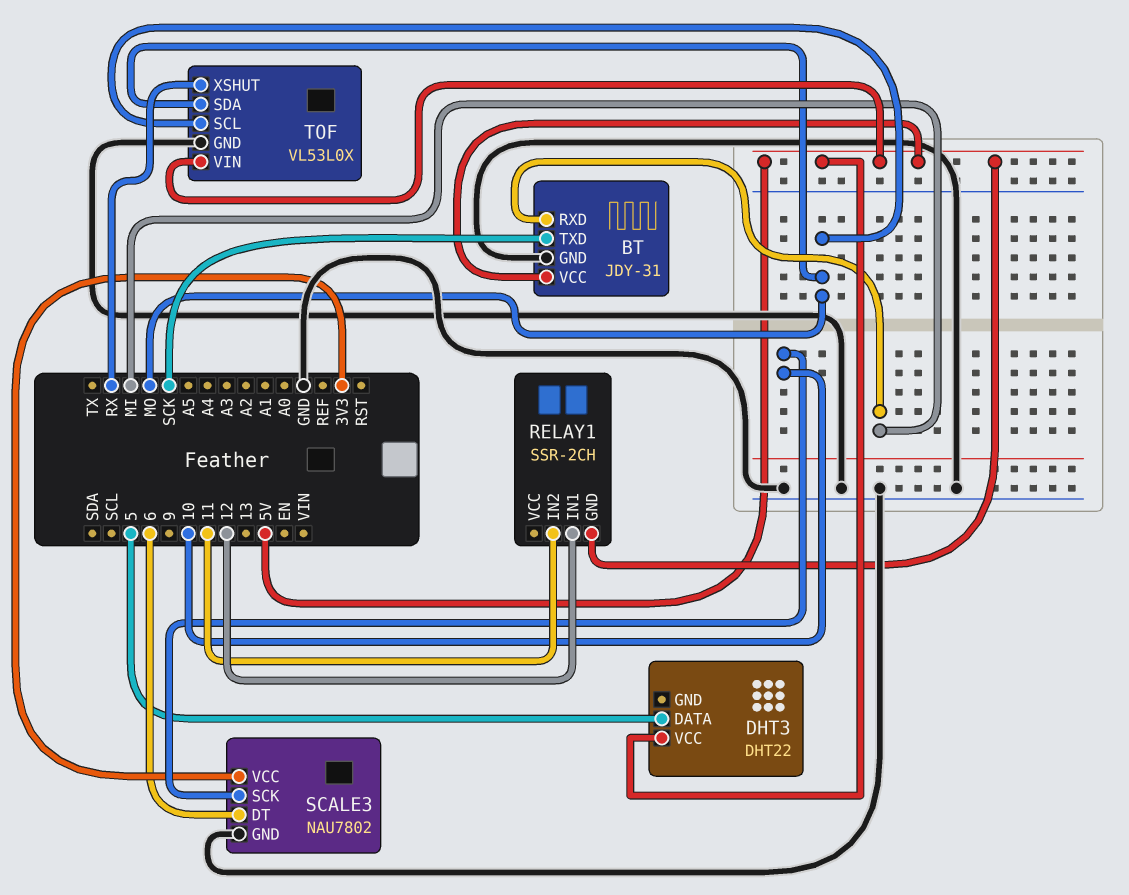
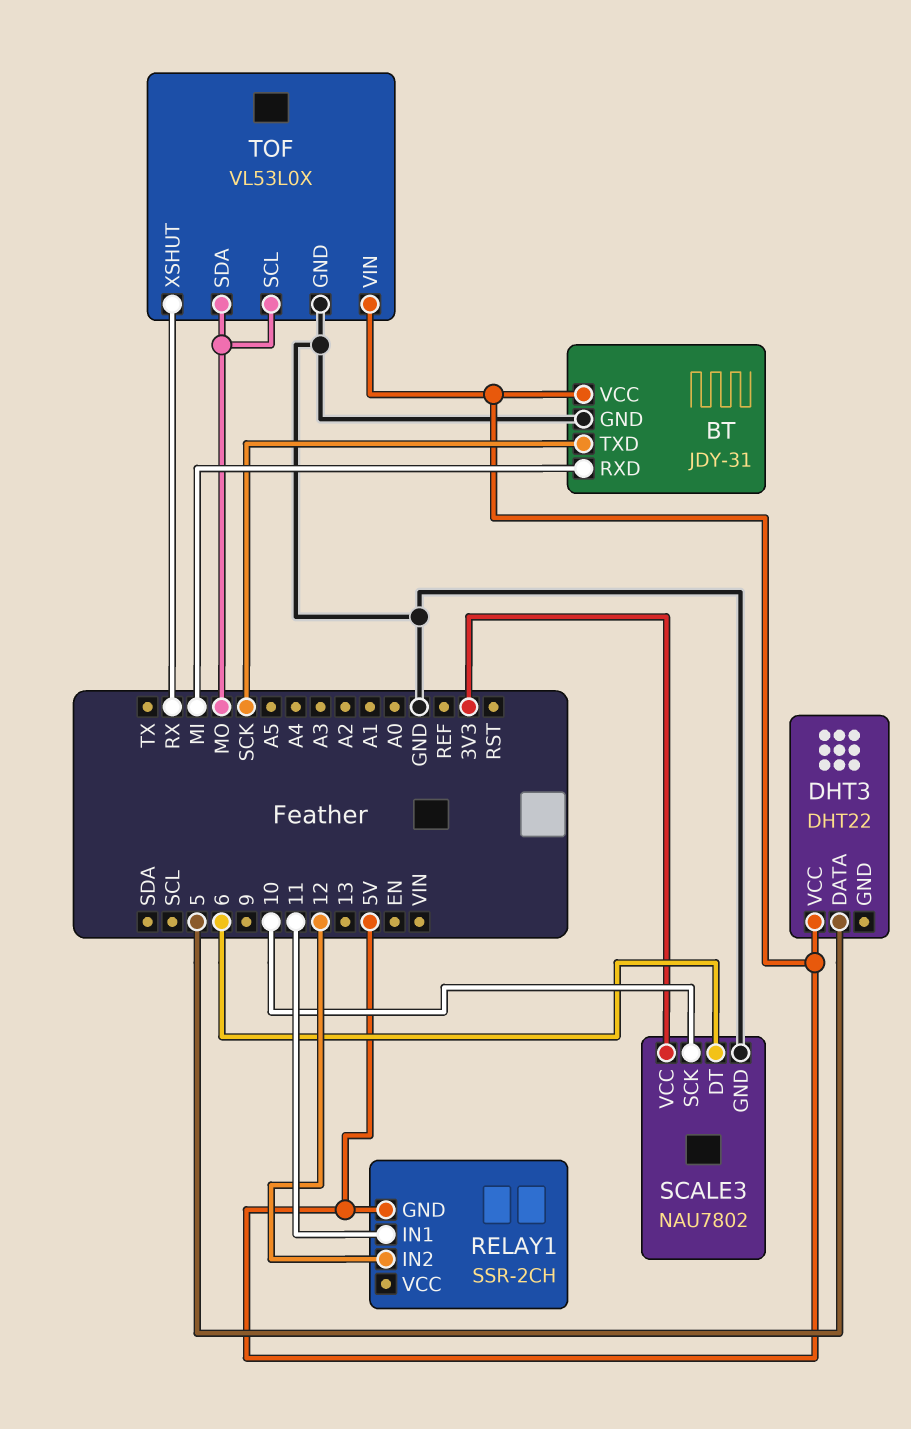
RELAY1 pin IN1: 12 -> 11
RELAY1 pin IN2: 11 -> 12

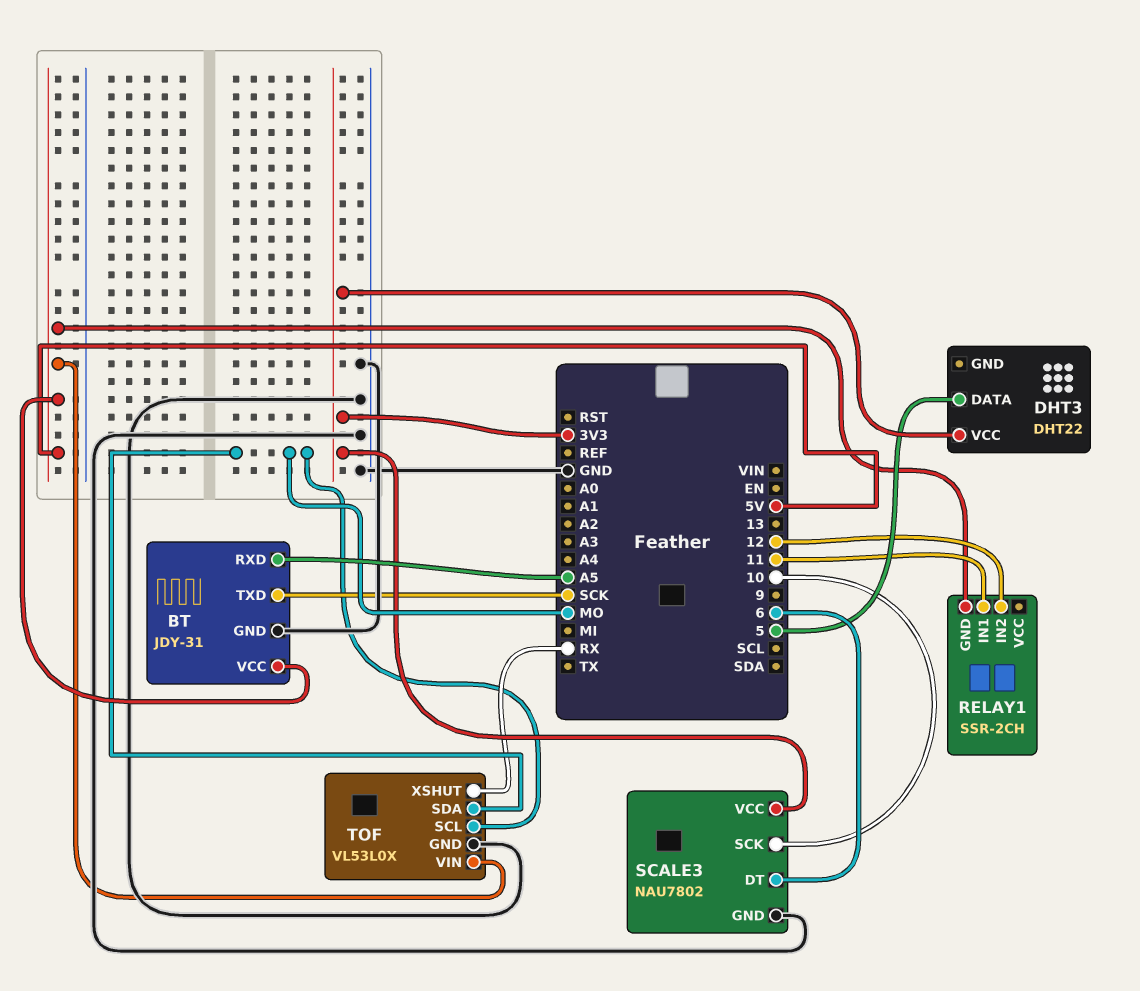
BT pin RXD: MI -> A5
DHT3 pin VCC: 5V -> 3V3

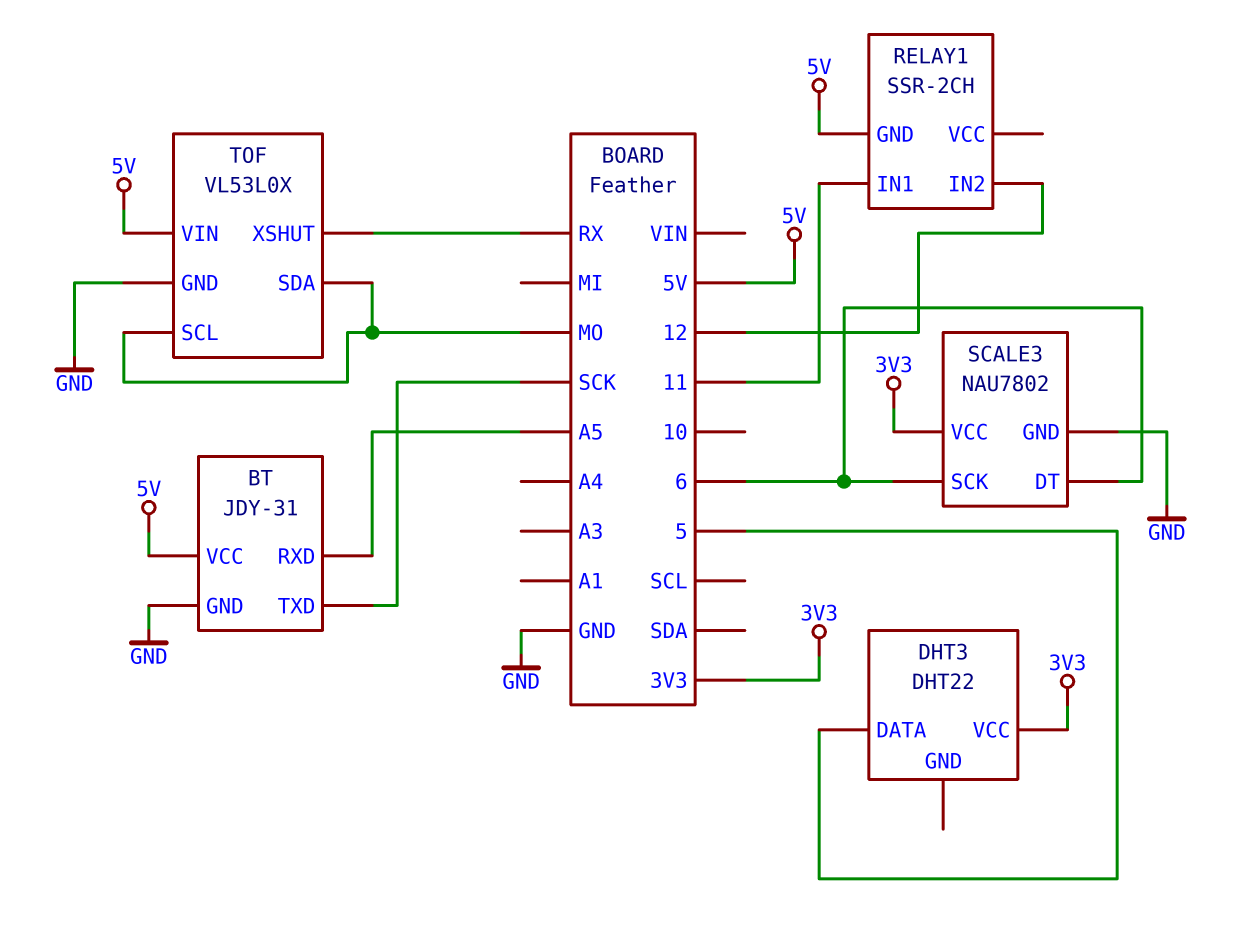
SCALE3 pin SCK: 10 -> 6

